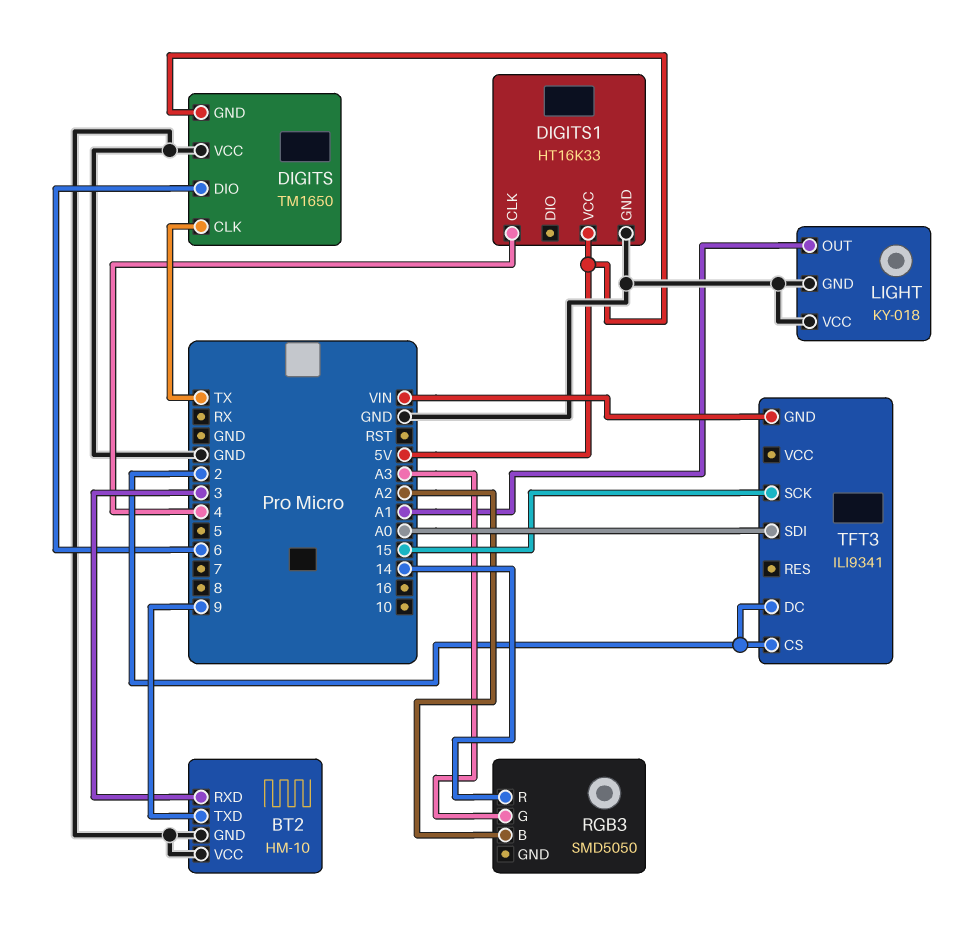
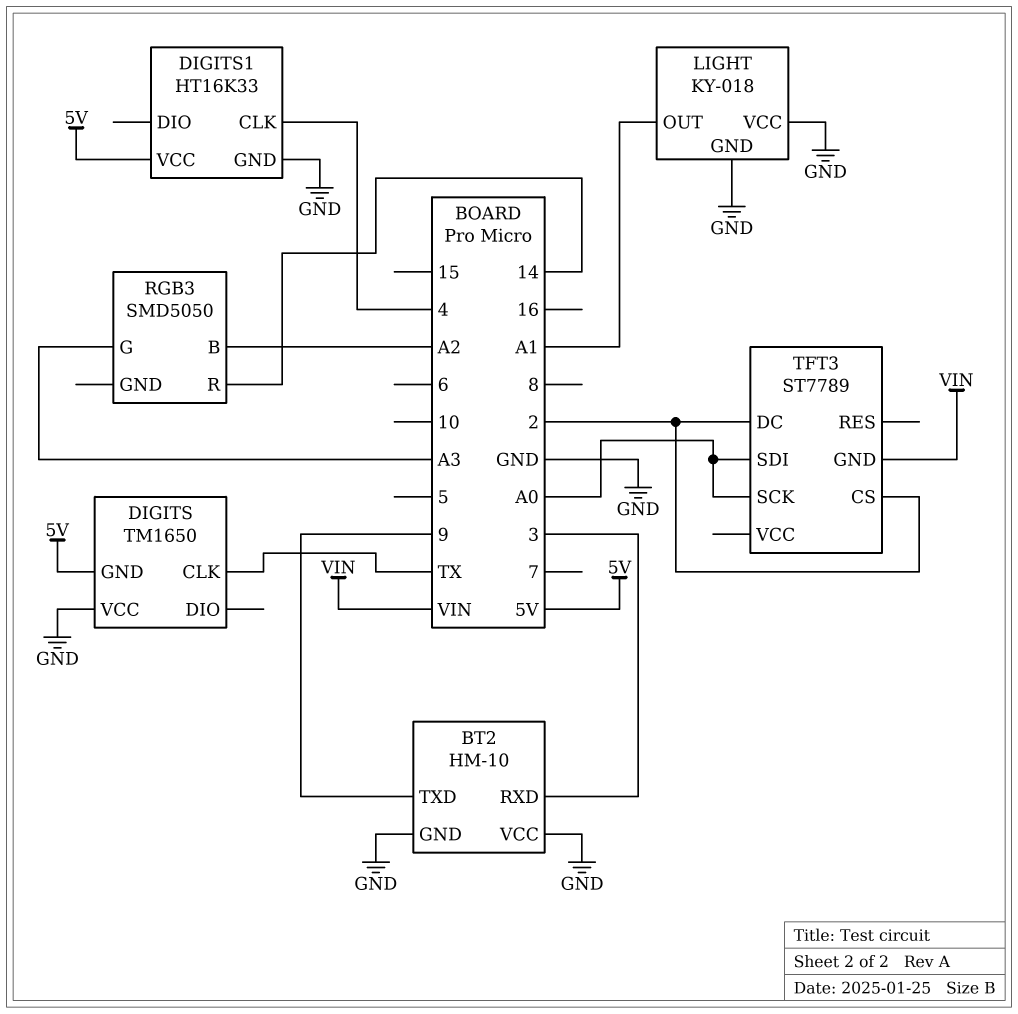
DIGITS pin DIO: 6 -> none
TFT3: ILI9341 -> ST7789
TFT3 pin SCK: 15 -> A0

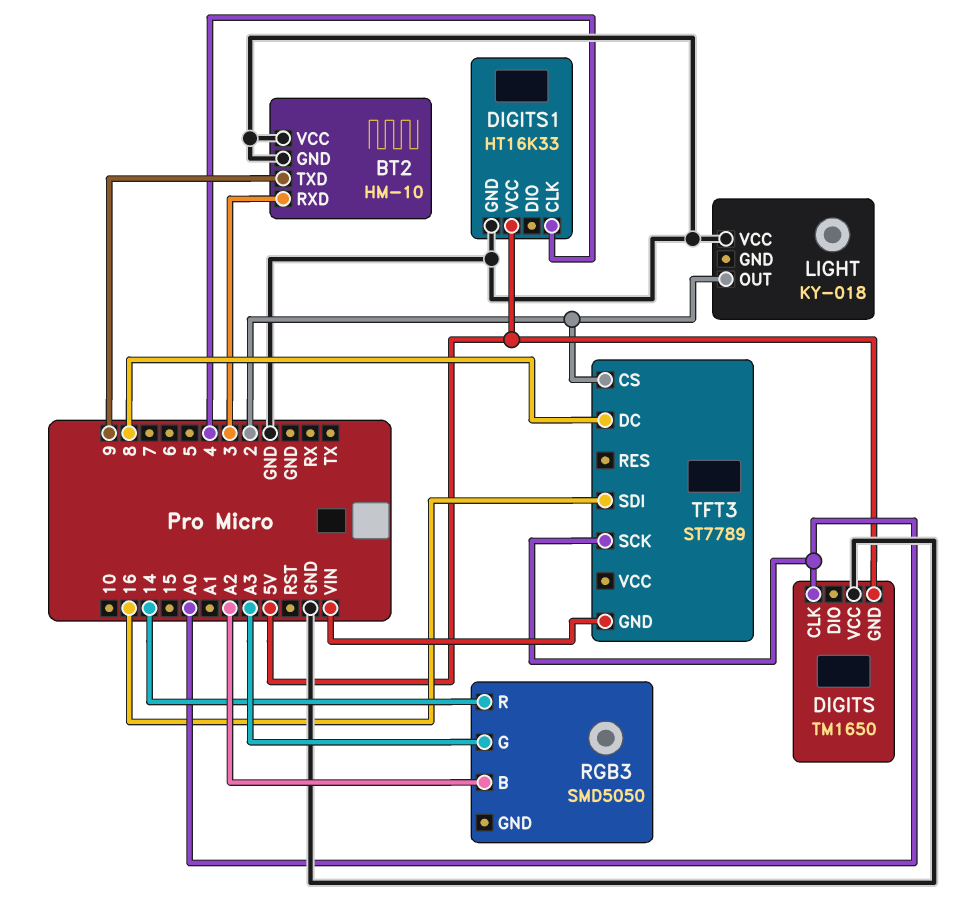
DIGITS pin CLK: TX -> A0
LIGHT pin GND: GND -> none
LIGHT pin OUT: A1 -> 2
TFT3 pin DC: 2 -> 8
TFT3 pin SDI: A0 -> 16

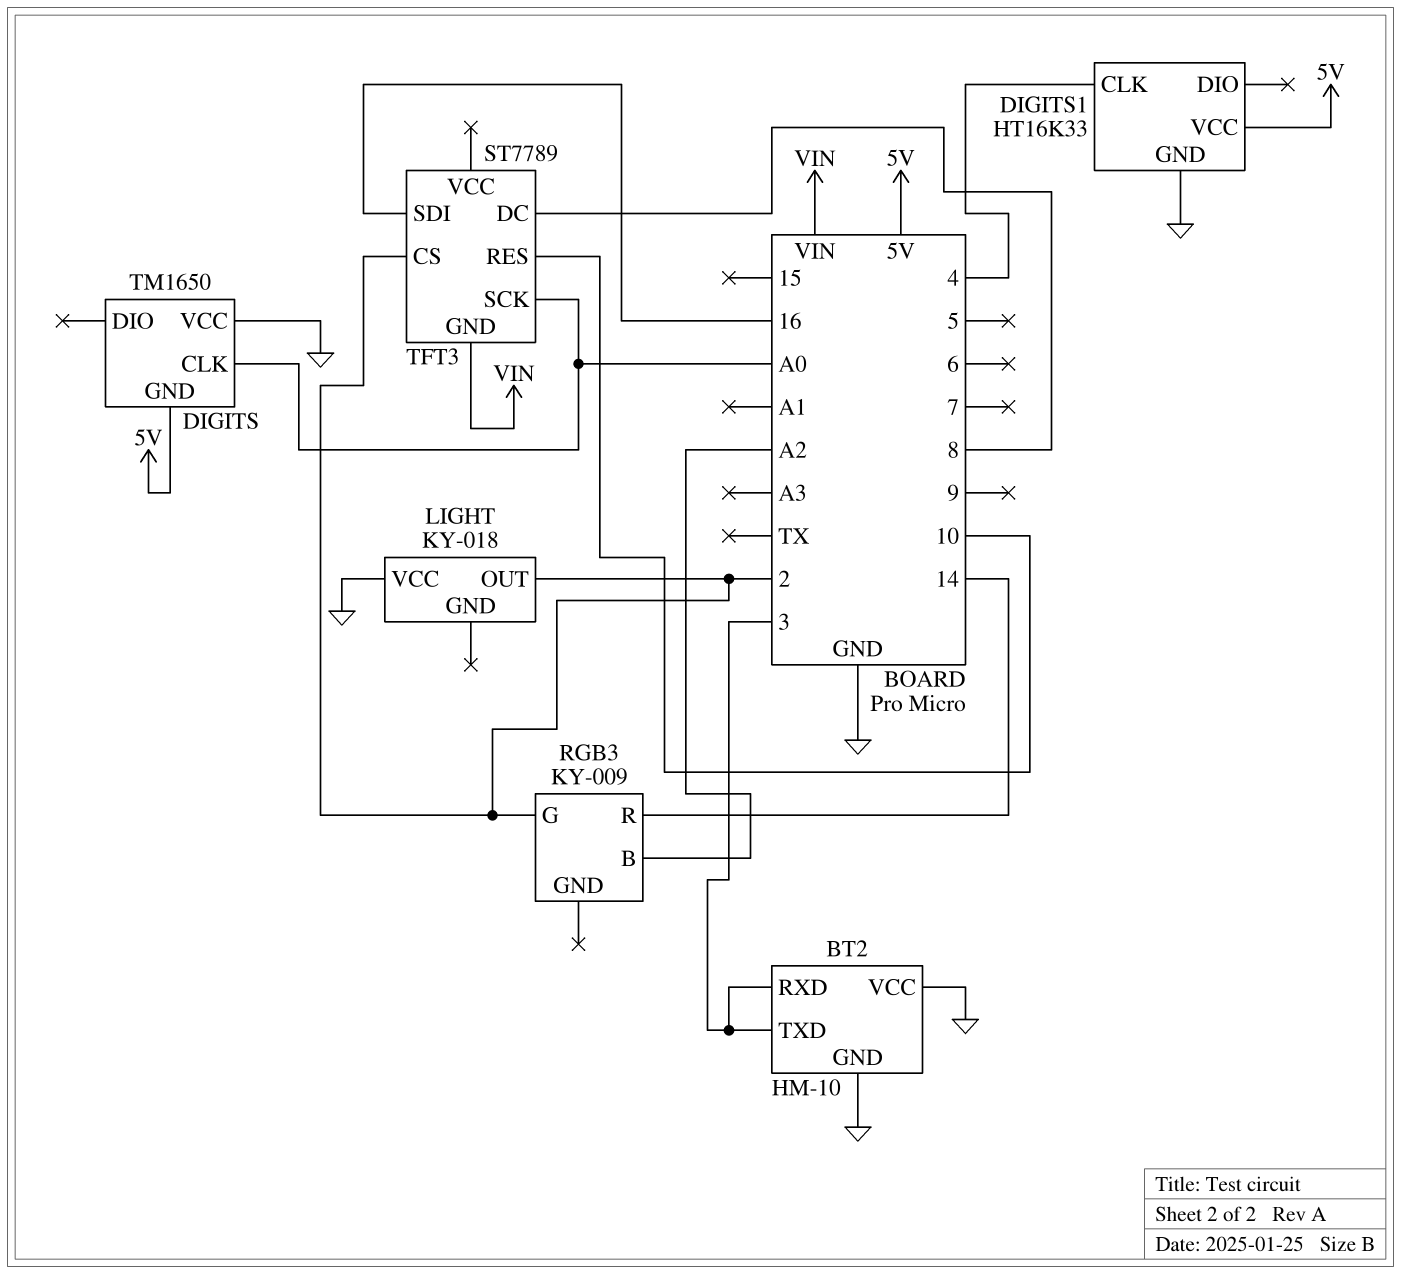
BT2 pin TXD: 9 -> 3
RGB3: SMD5050 -> KY-009
RGB3 pin G: A3 -> 2
TFT3 pin RES: none -> 10

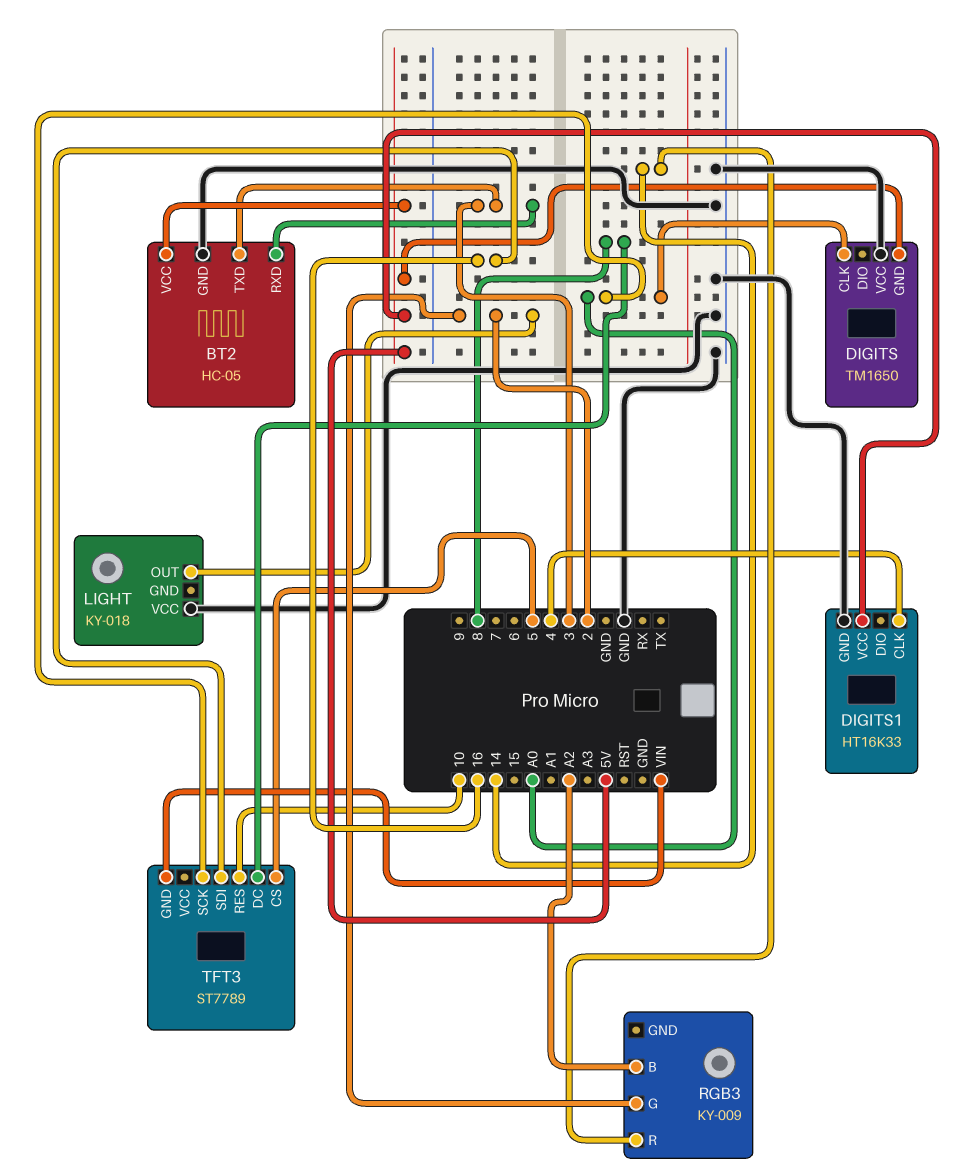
BT2: HM-10 -> HC-05
BT2 pin VCC: GND -> 5V
TFT3 pin CS: 2 -> 5

